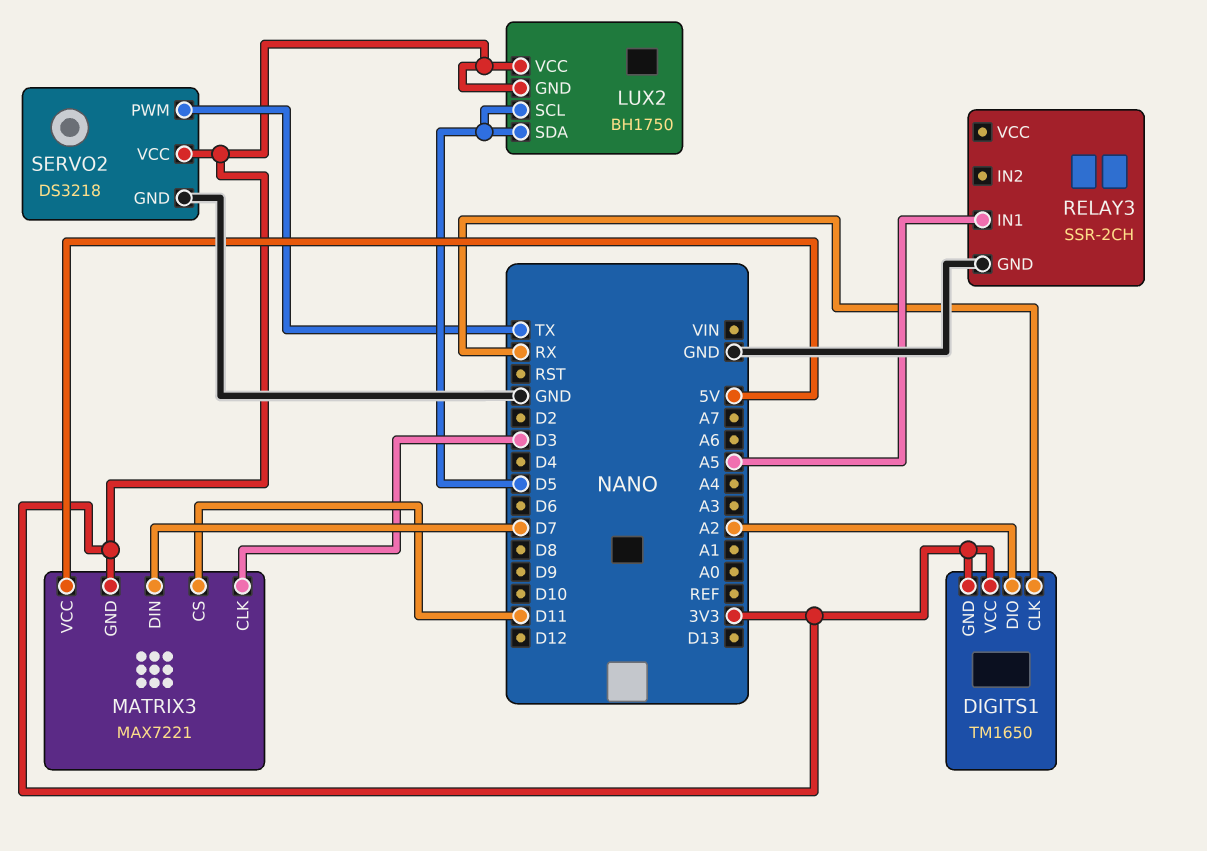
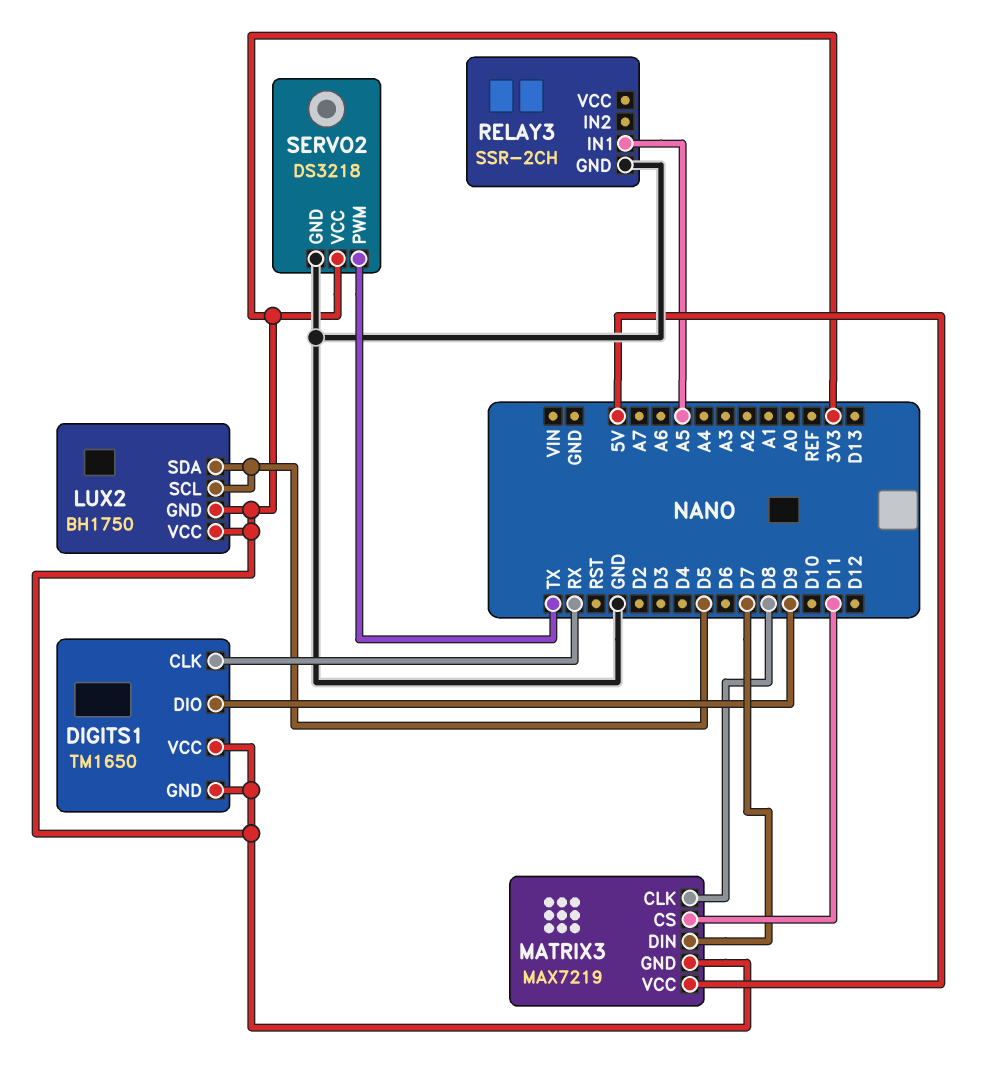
DIGITS1 pin DIO: A2 -> D9
MATRIX3: MAX7221 -> MAX7219
MATRIX3 pin CLK: D3 -> D8

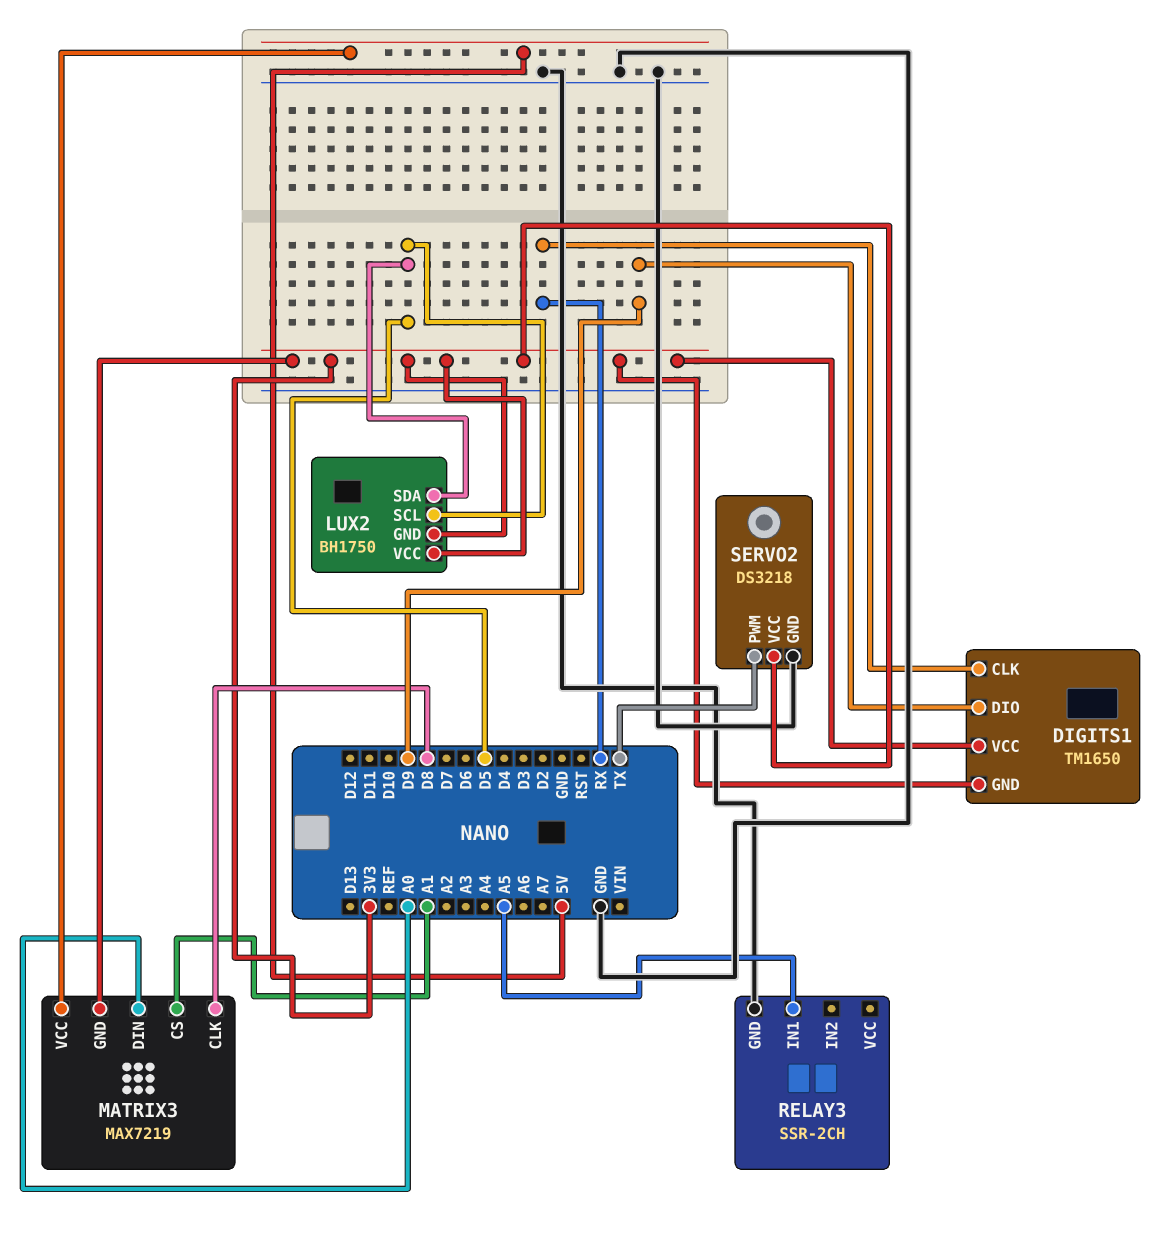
MATRIX3 pin CS: D11 -> A1
MATRIX3 pin DIN: D7 -> A0

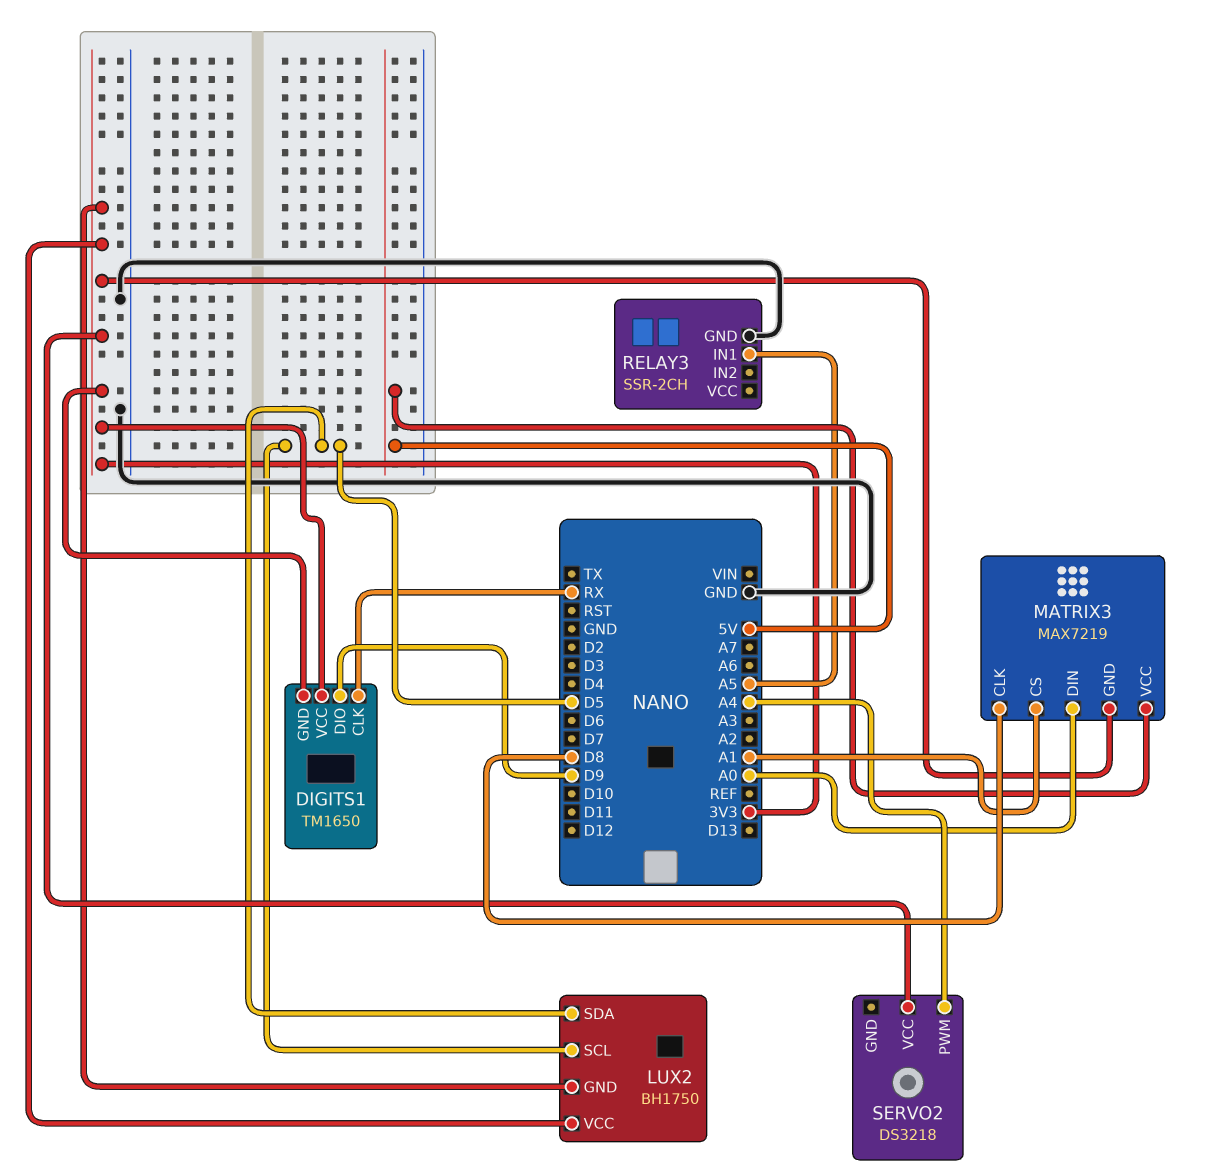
SERVO2 pin GND: GND -> none
SERVO2 pin PWM: TX -> A4

